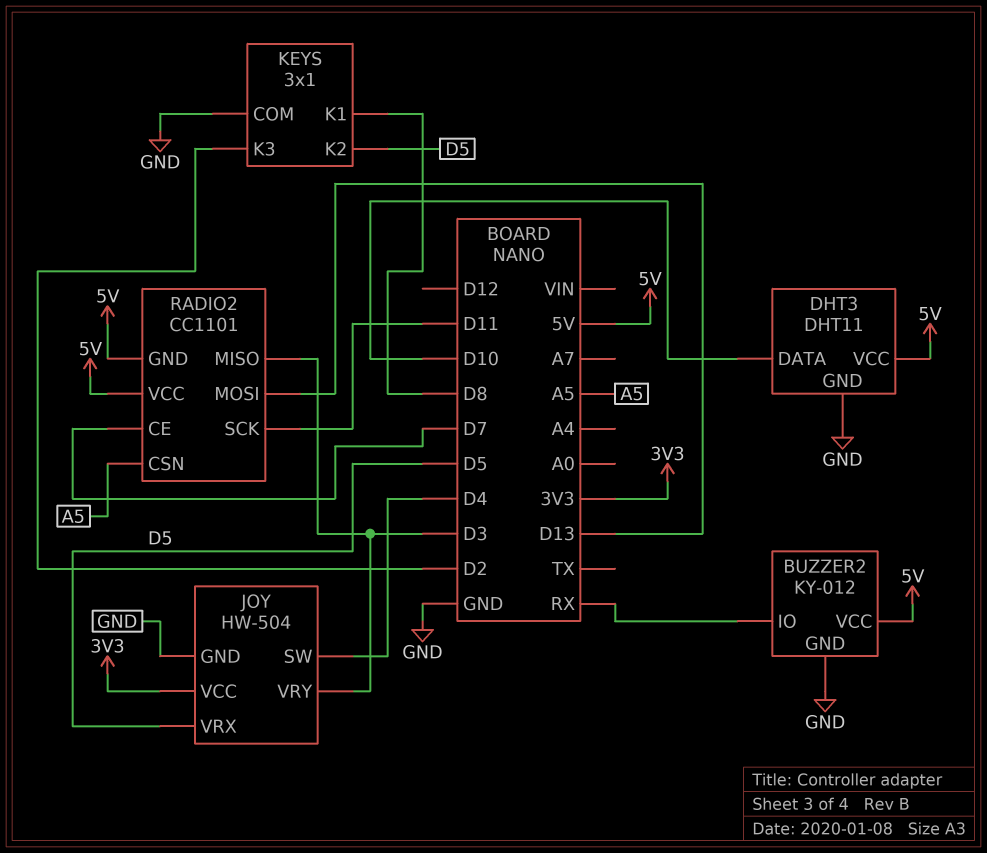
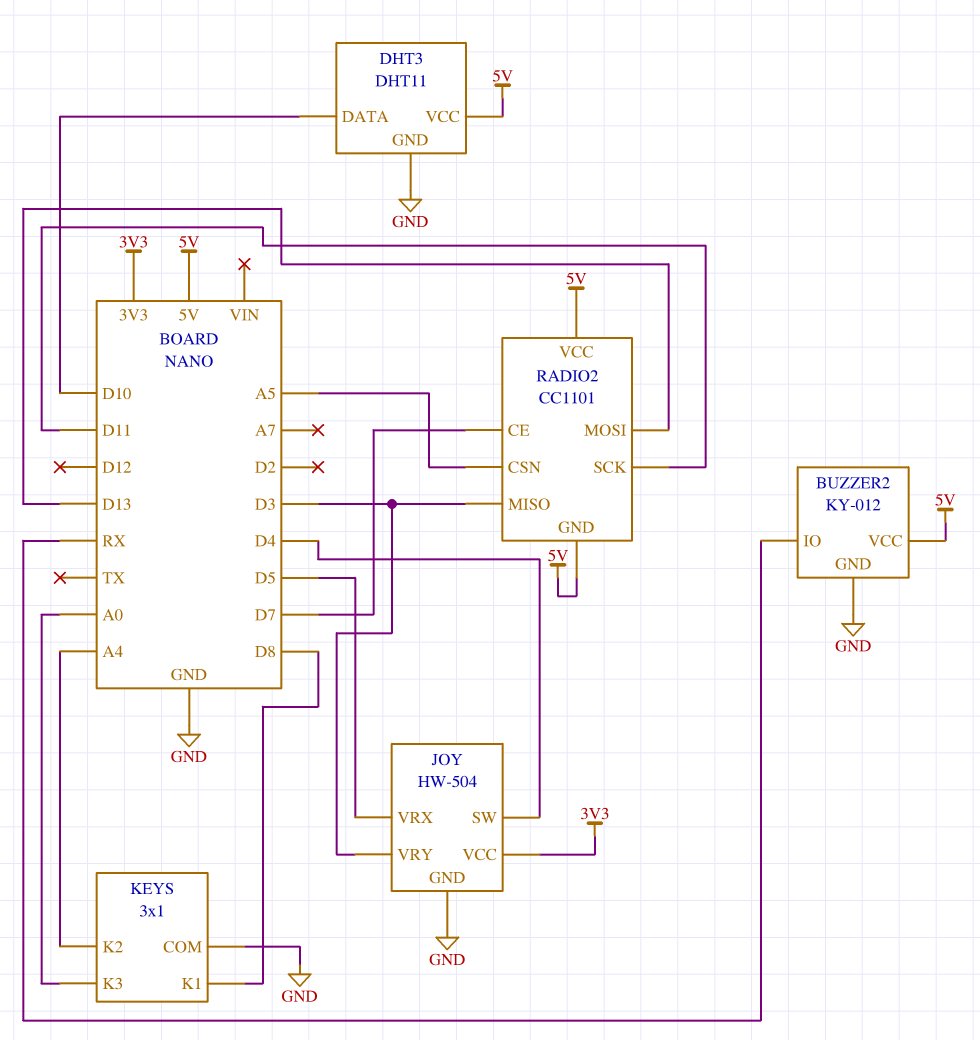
KEYS pin K2: D5 -> A4
KEYS pin K3: D2 -> A0

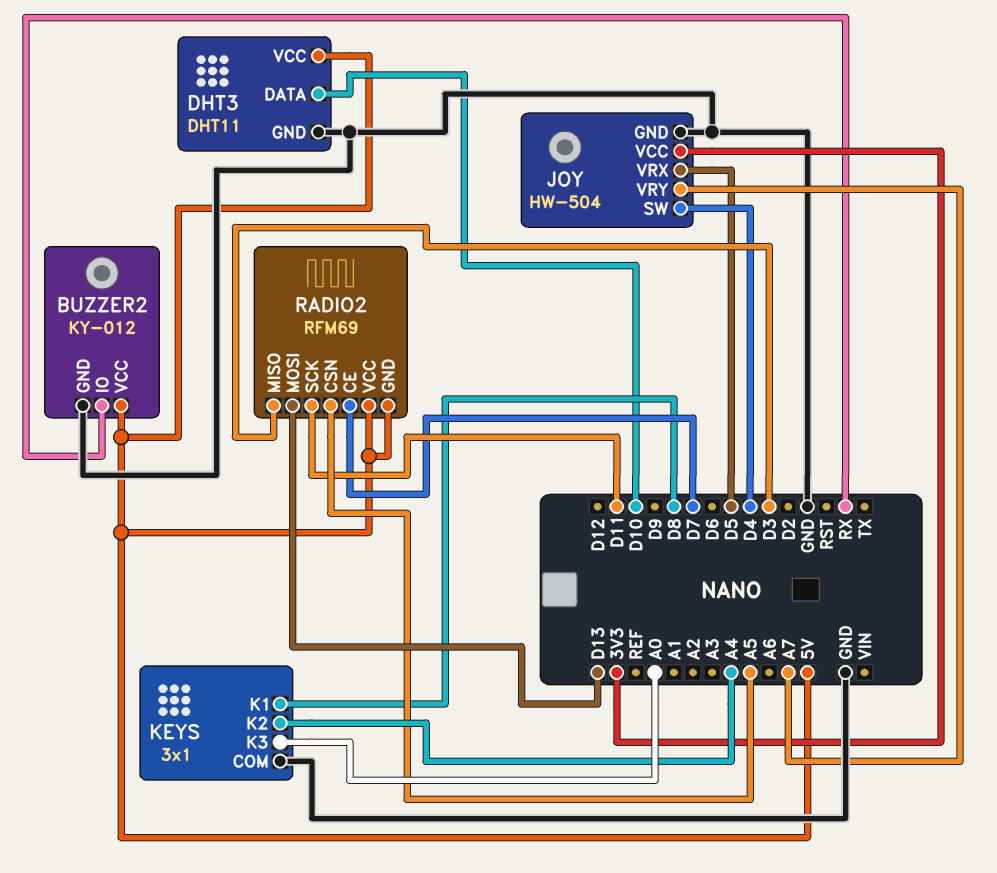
JOY pin VRY: D3 -> A7
RADIO2: CC1101 -> RFM69

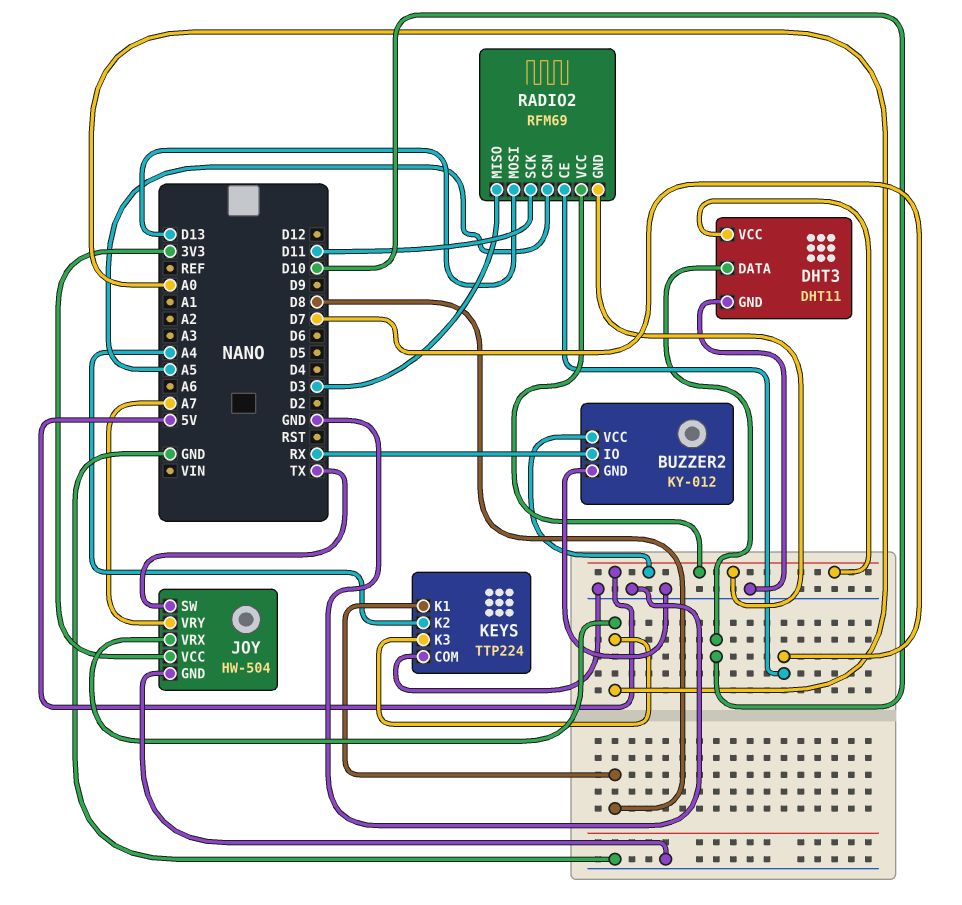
JOY pin SW: D4 -> TX
JOY pin VRX: D5 -> A0
KEYS: 3x1 -> TTP224

